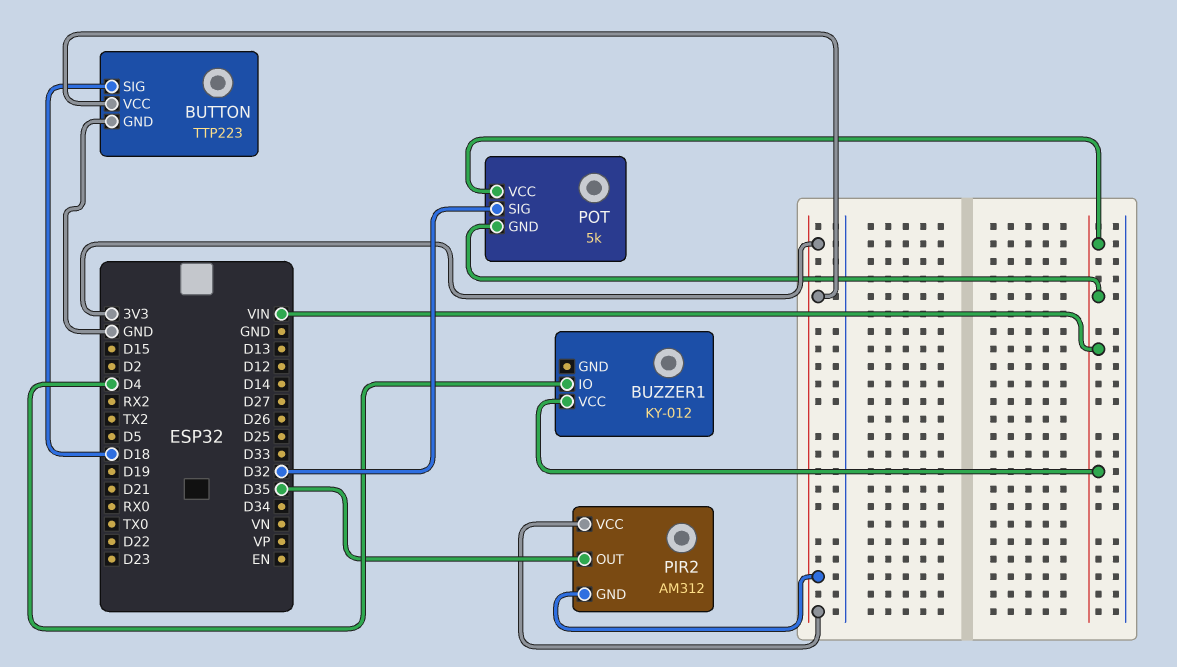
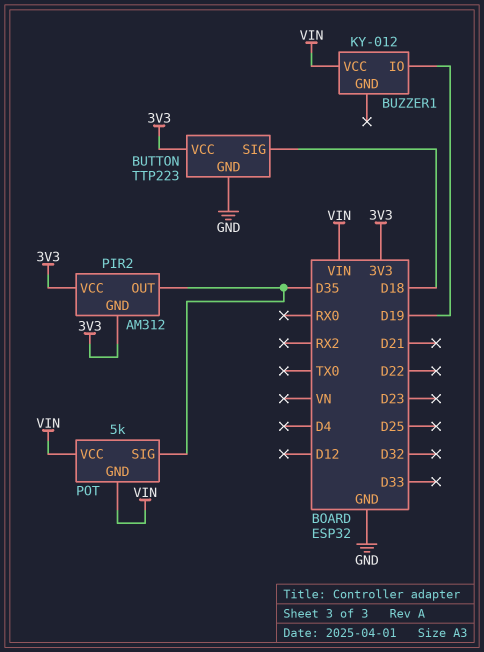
BUZZER1 pin IO: D4 -> D19
POT pin SIG: D32 -> D35

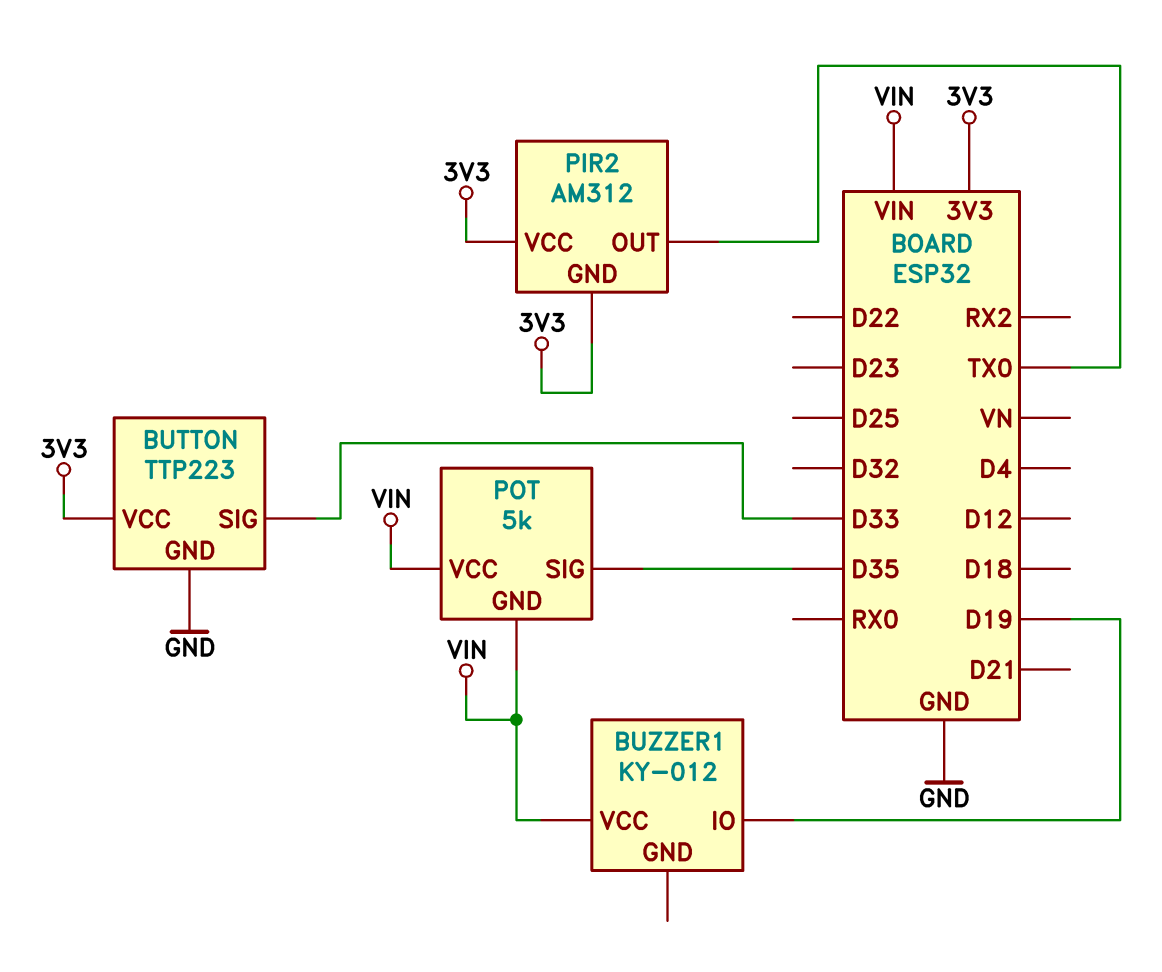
BUTTON pin SIG: D18 -> D33
PIR2 pin OUT: D35 -> TX0

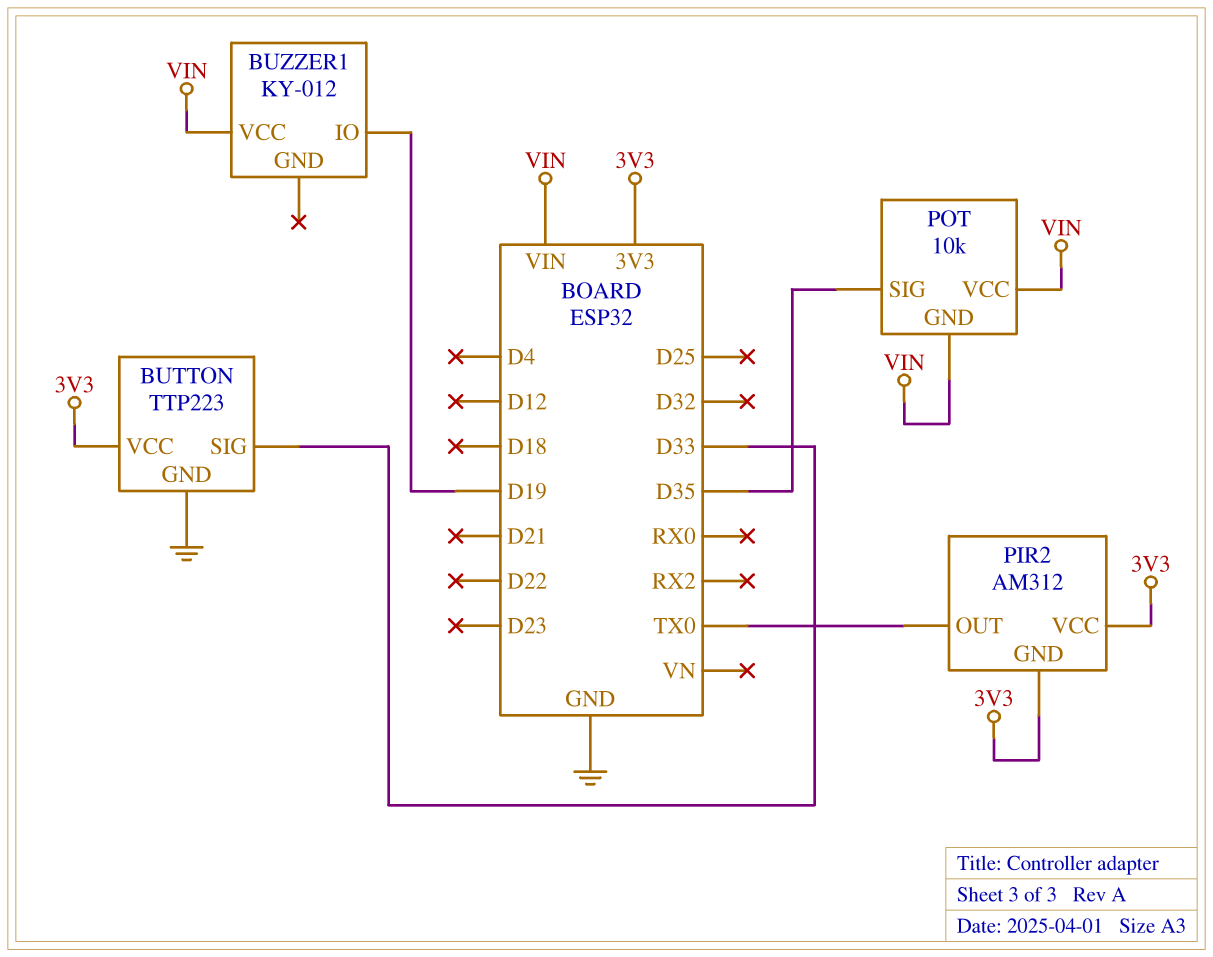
POT: 5k -> 10k

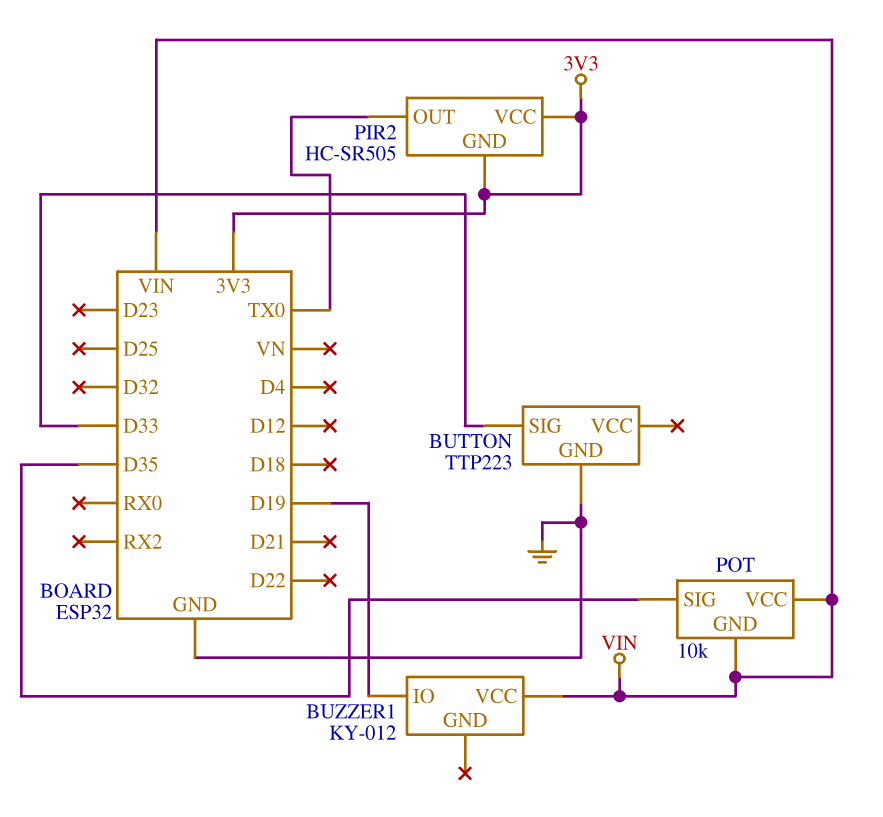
BUTTON pin VCC: 3V3 -> none
PIR2: AM312 -> HC-SR505

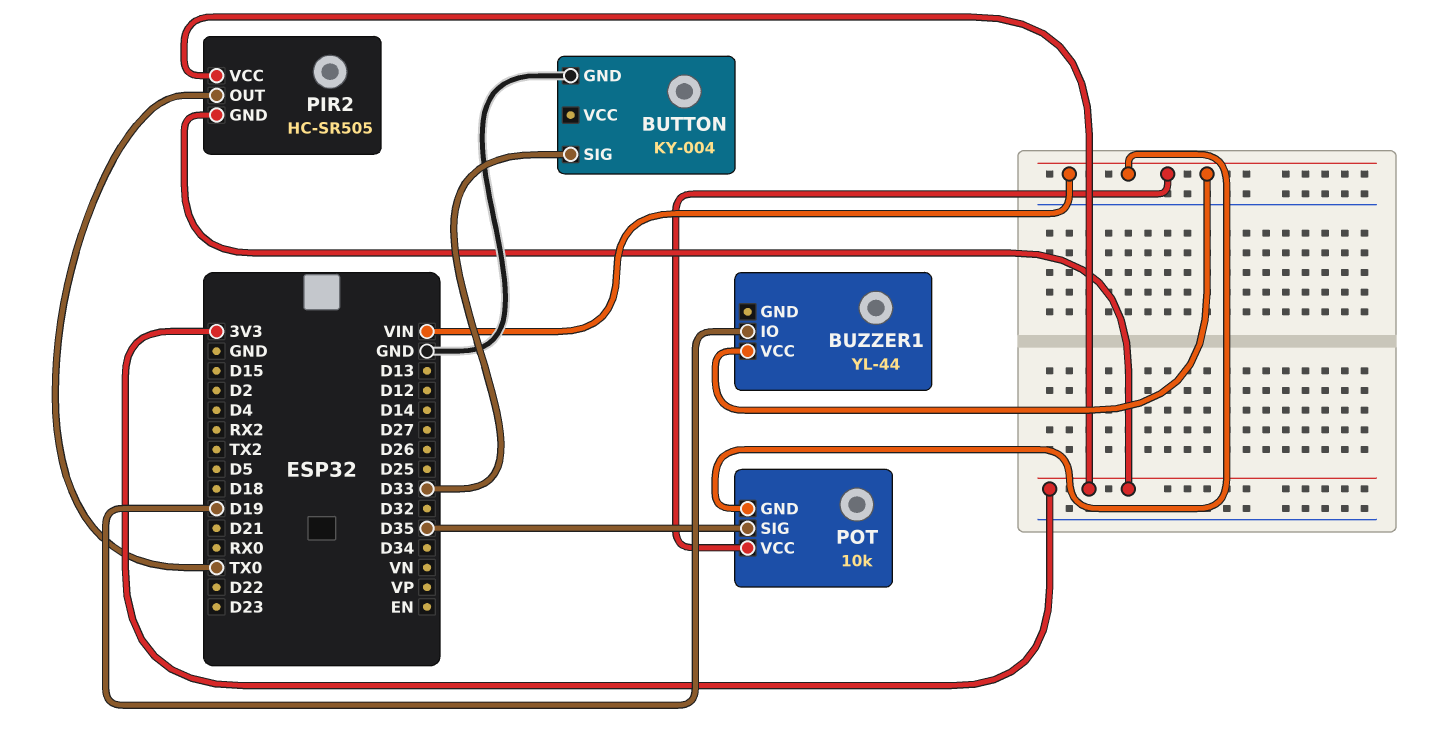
BUTTON: TTP223 -> KY-004
BUZZER1: KY-012 -> YL-44

